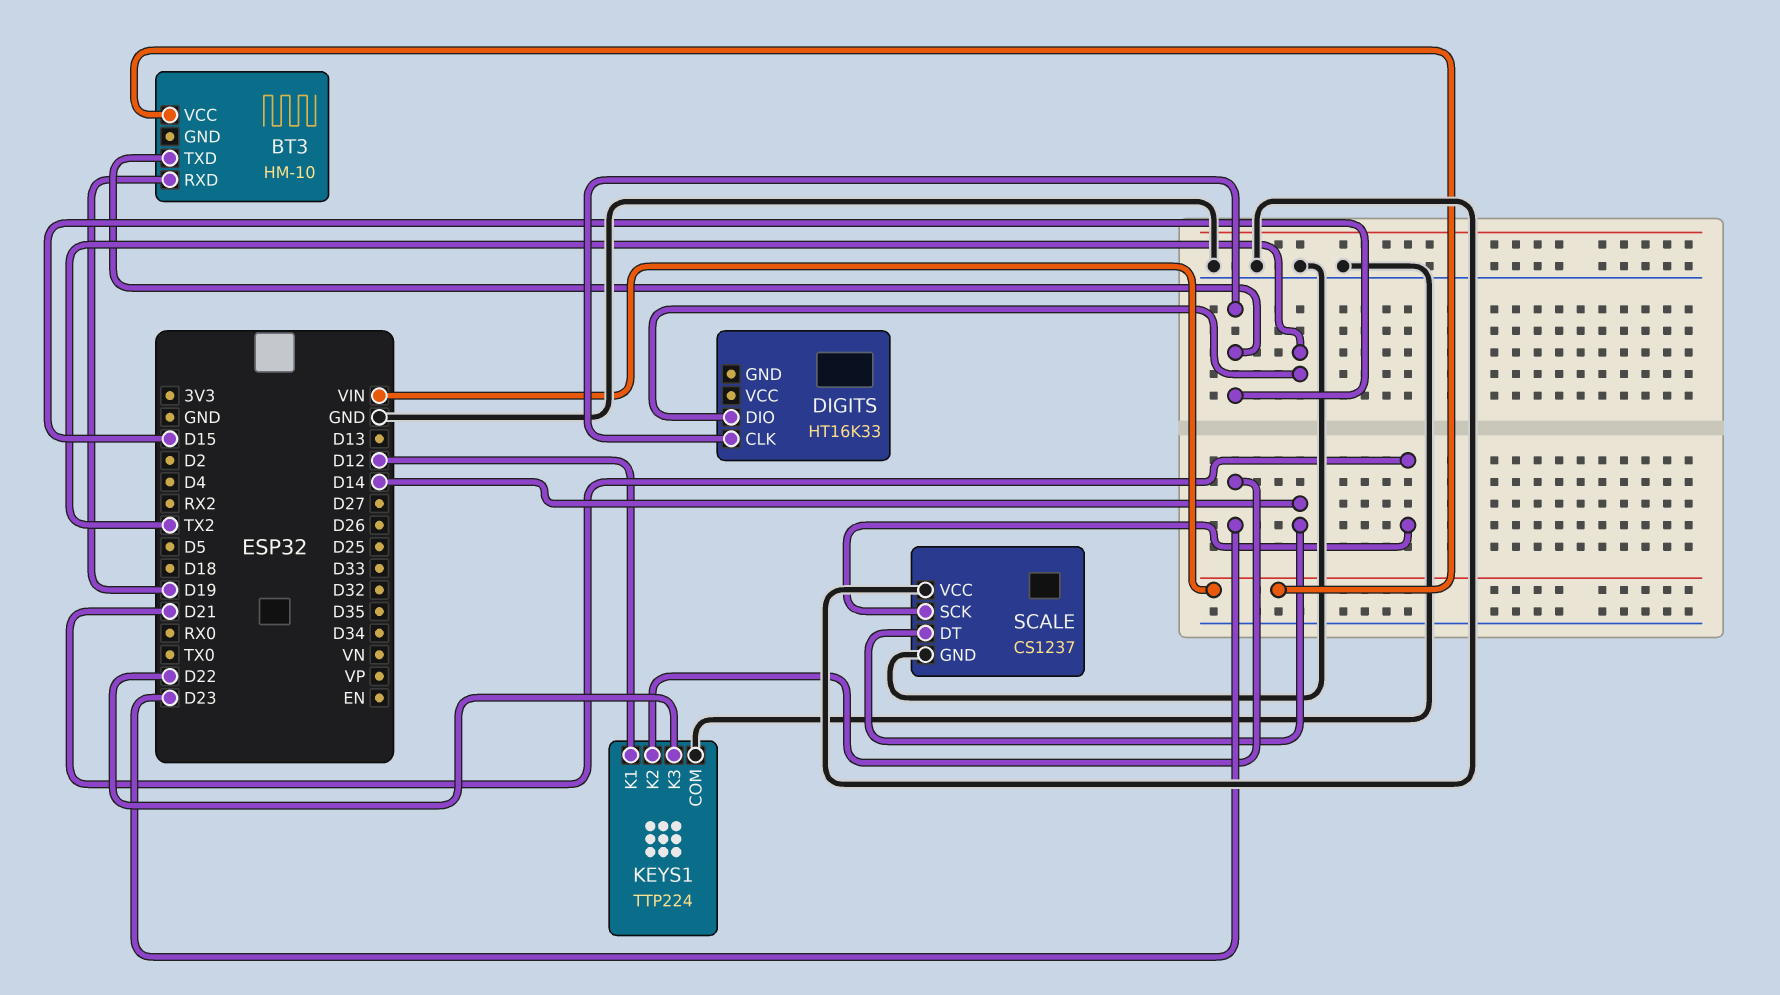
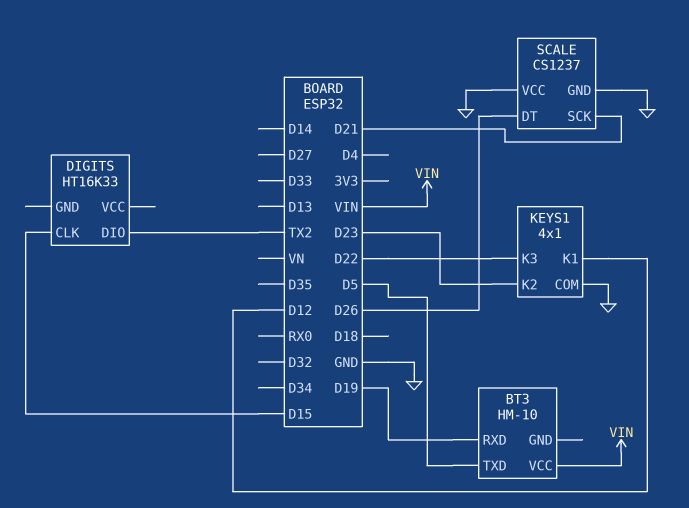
BT3 pin TXD: D15 -> D5
KEYS1: TTP224 -> 4x1
SCALE pin DT: D14 -> D26

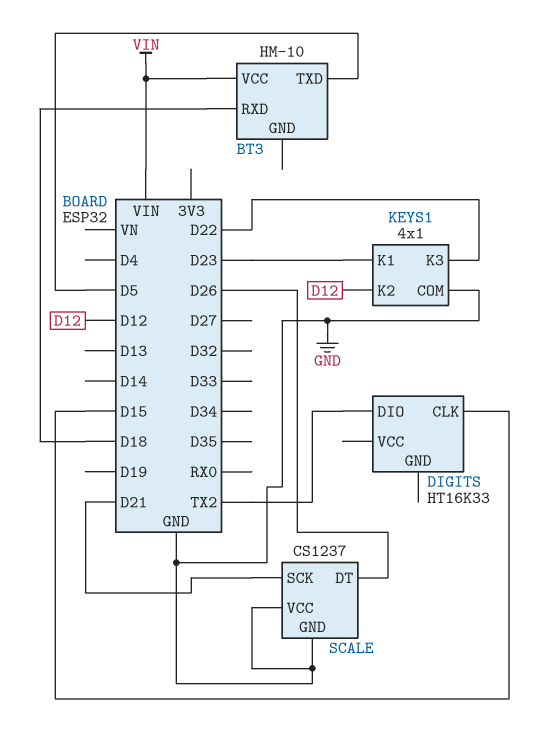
BT3 pin RXD: D19 -> D18
KEYS1 pin K1: D12 -> D23
KEYS1 pin K2: D23 -> D12

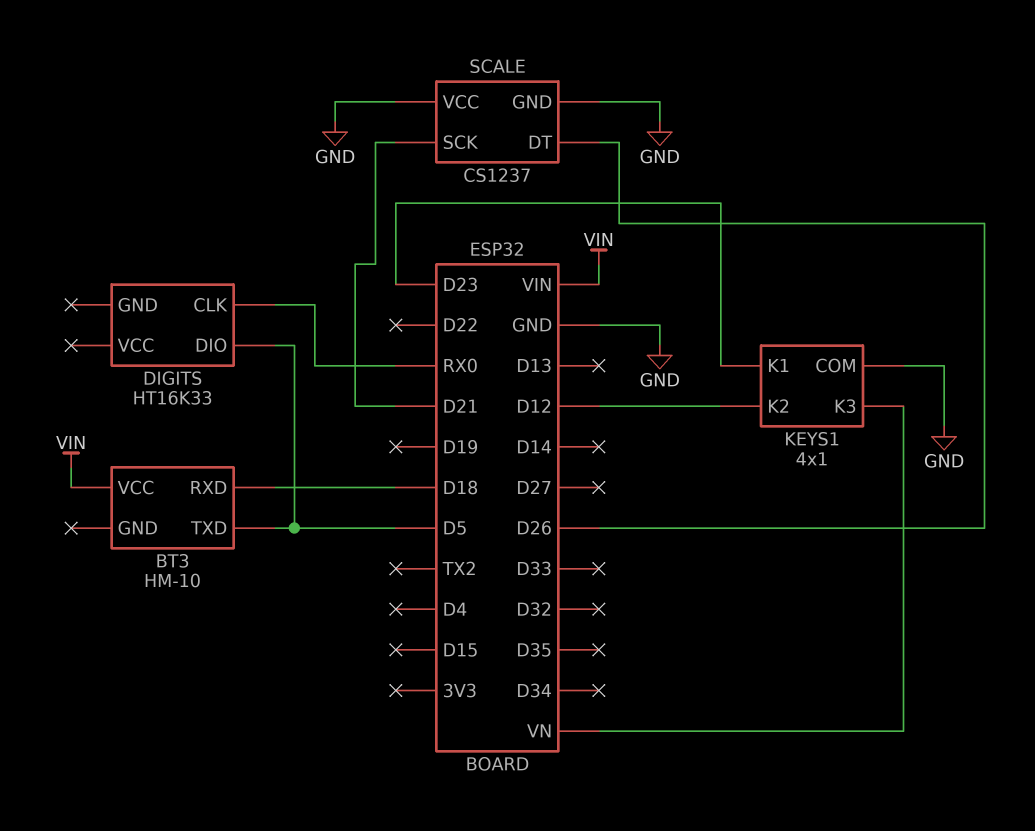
DIGITS pin CLK: D15 -> RX0
DIGITS pin DIO: TX2 -> D5
KEYS1 pin K3: D22 -> VN

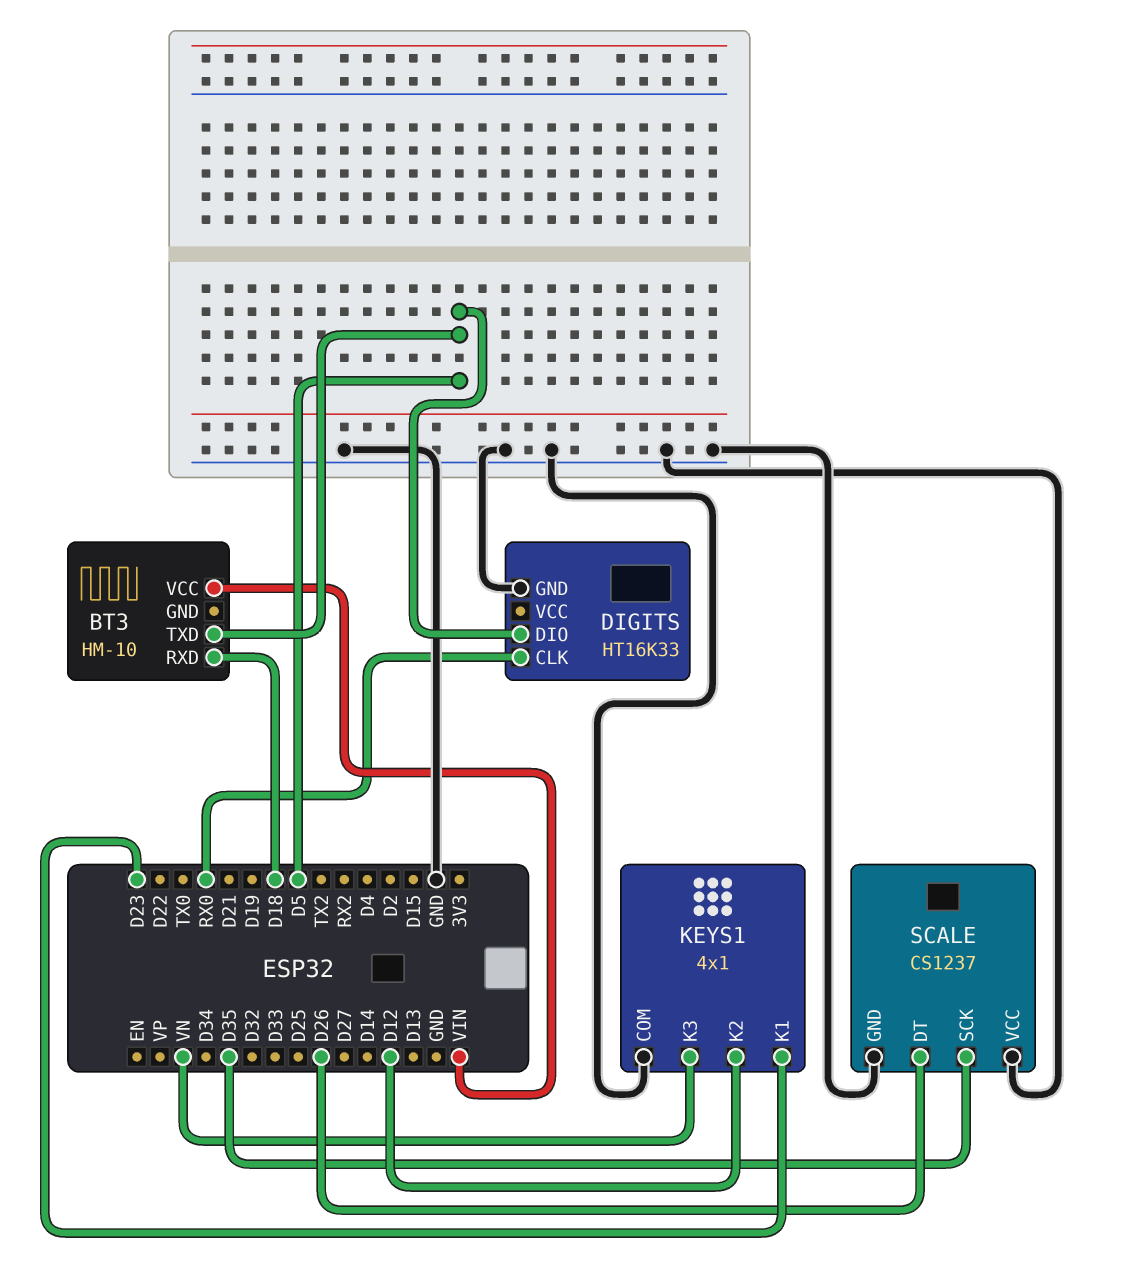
DIGITS pin GND: none -> GND
SCALE pin SCK: D21 -> D35

